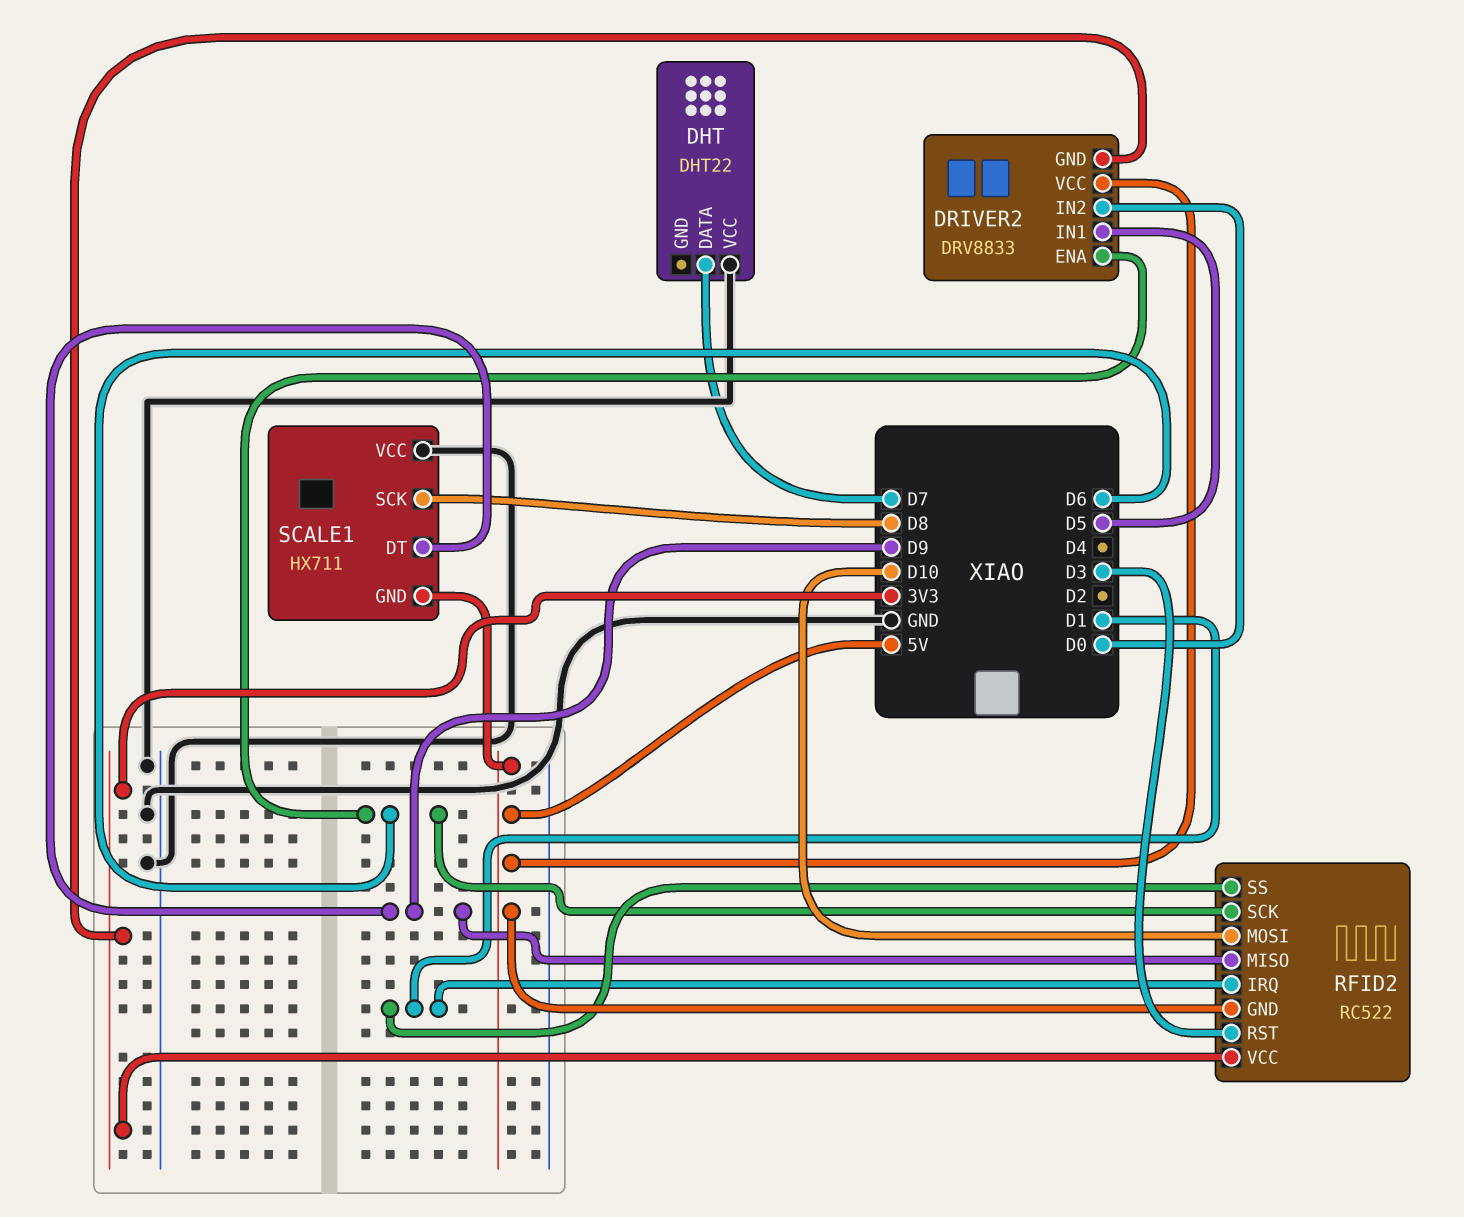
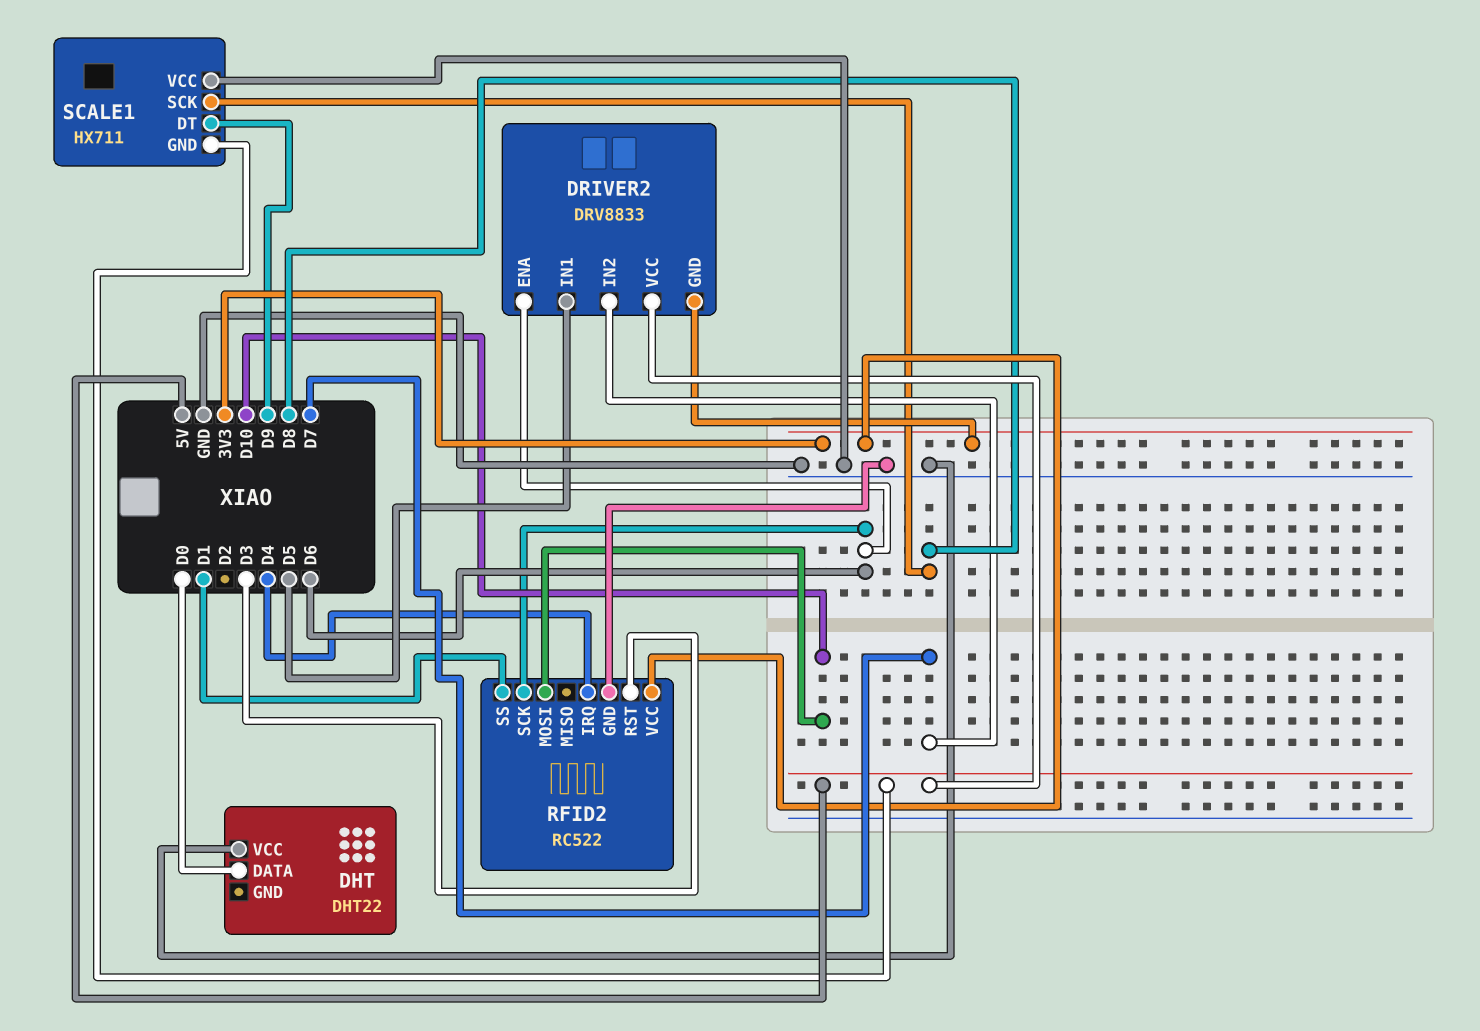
DHT pin DATA: D7 -> D0
DRIVER2 pin IN2: D0 -> D7
RFID2 pin GND: 5V -> GND
RFID2 pin IRQ: D1 -> D4
RFID2 pin MISO: D9 -> none

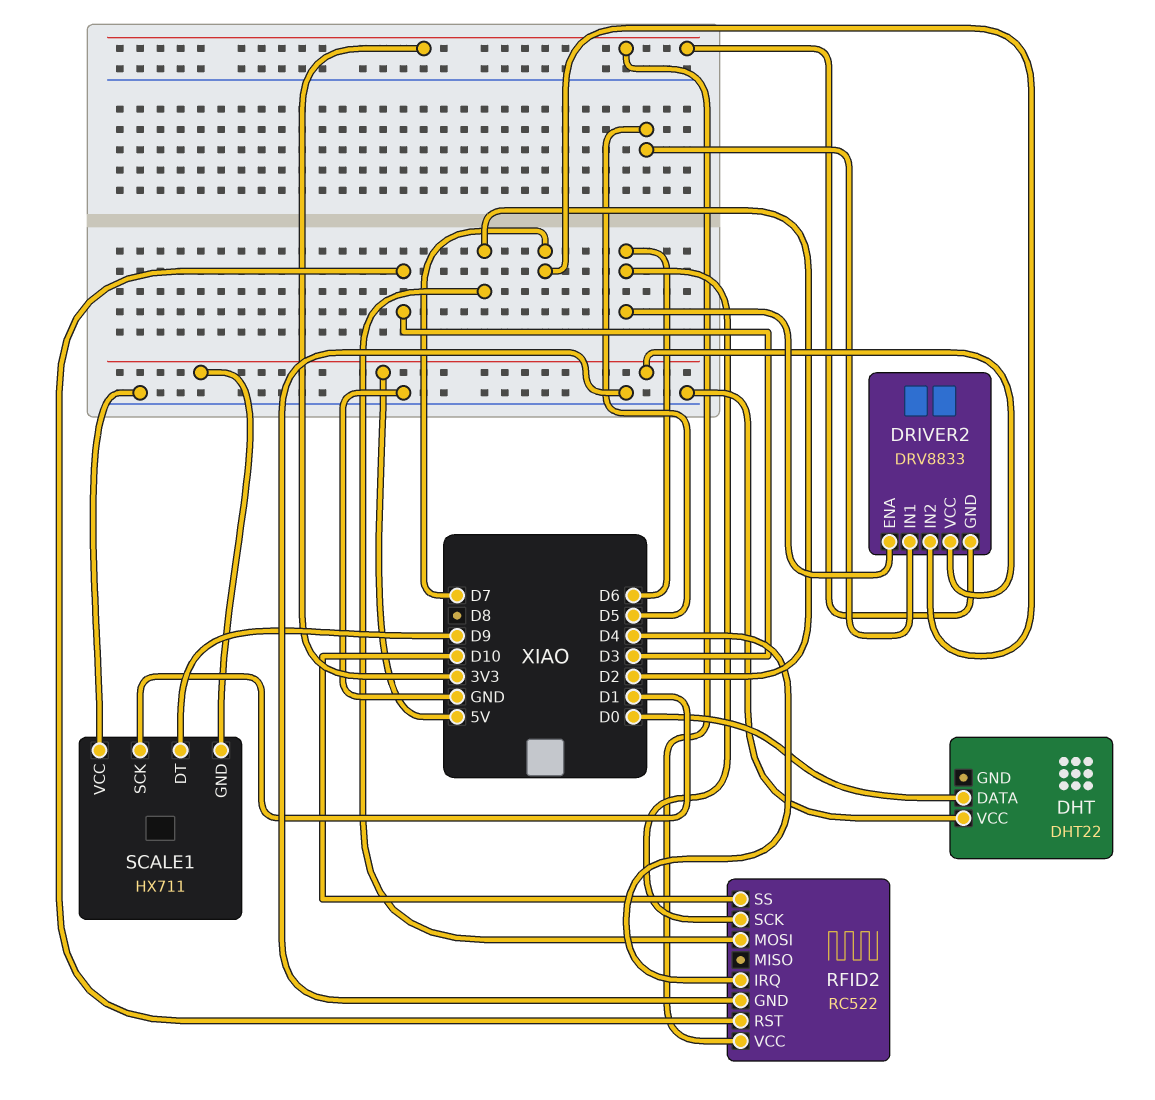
RFID2 pin MOSI: D10 -> D2
RFID2 pin SS: D1 -> D10
SCALE1 pin SCK: D8 -> D1

